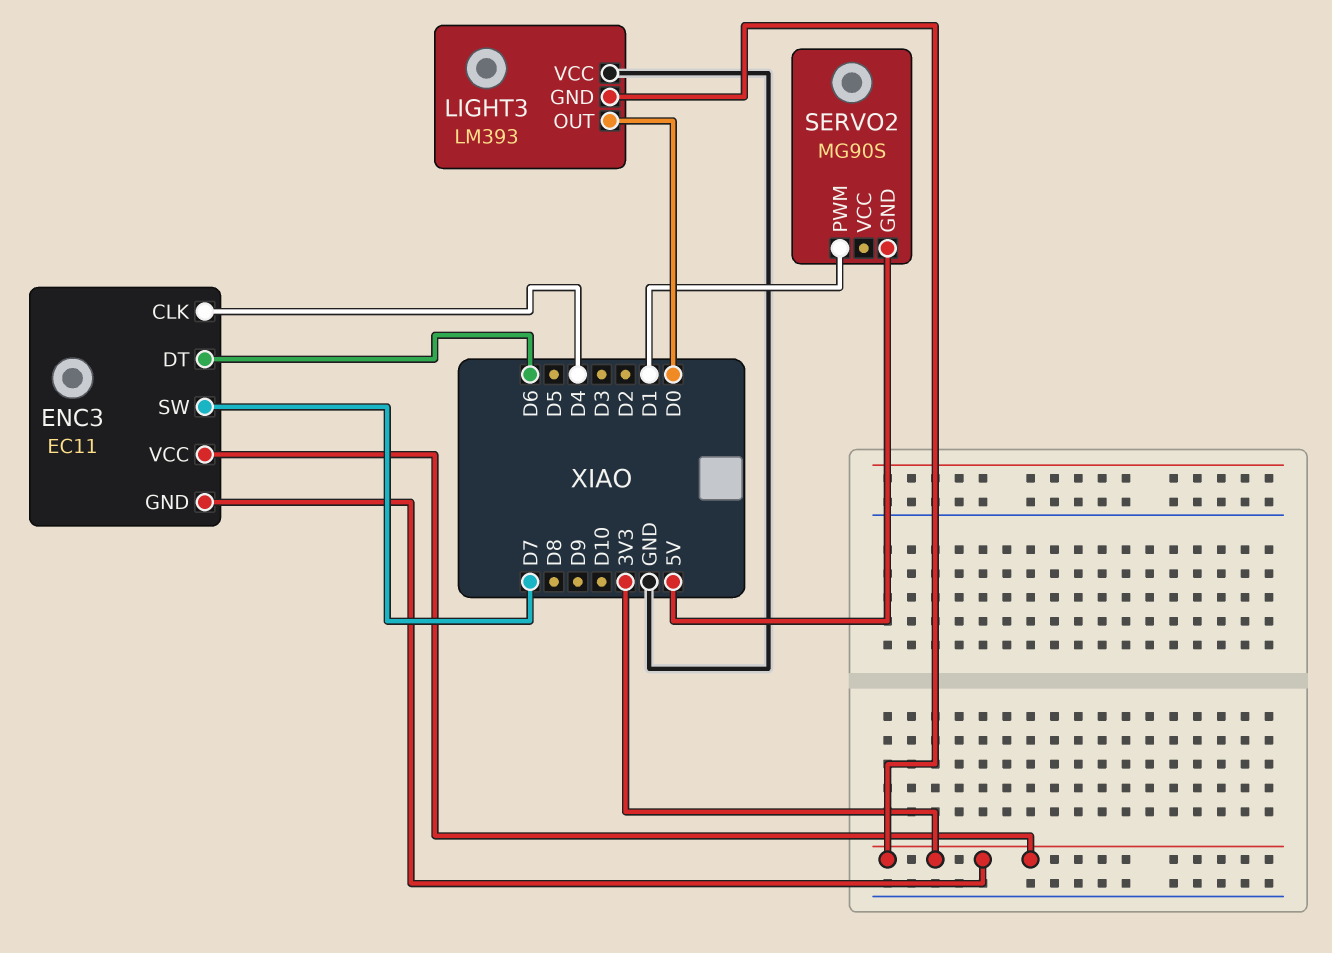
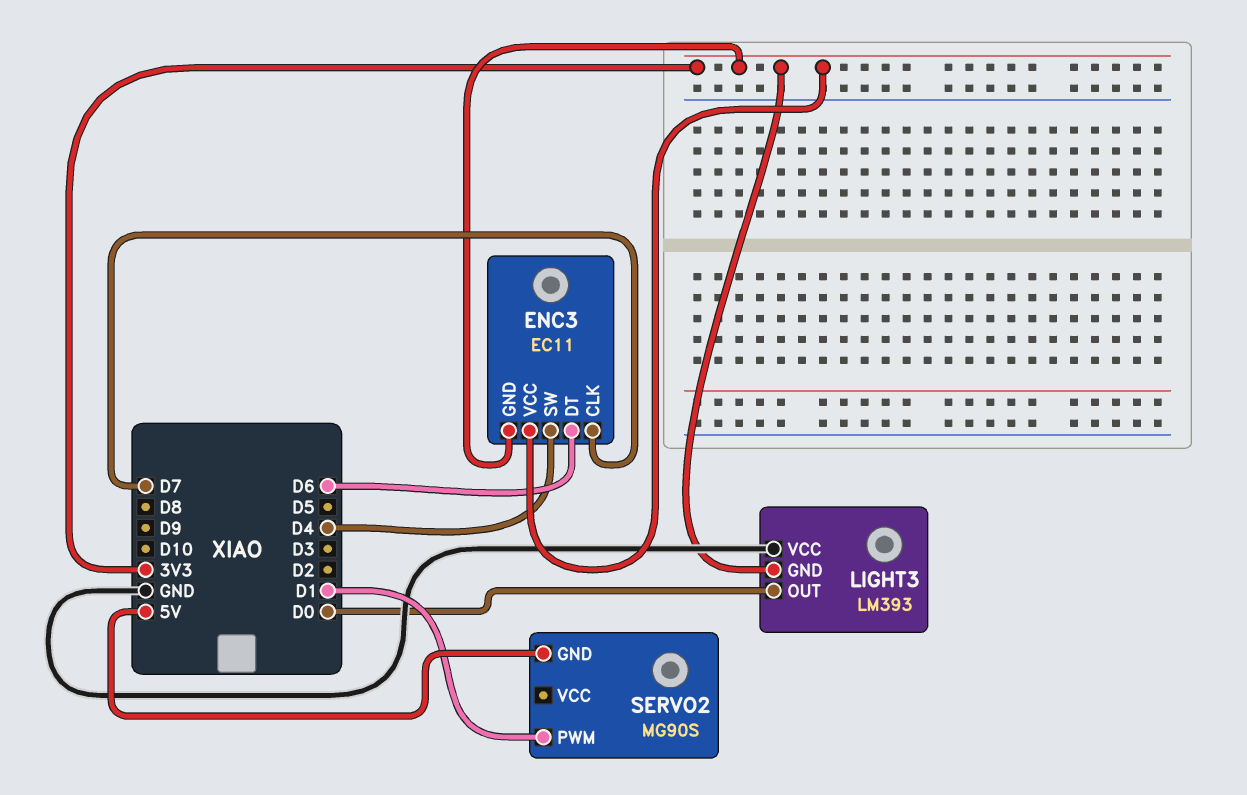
ENC3 pin CLK: D4 -> D7
ENC3 pin SW: D7 -> D4

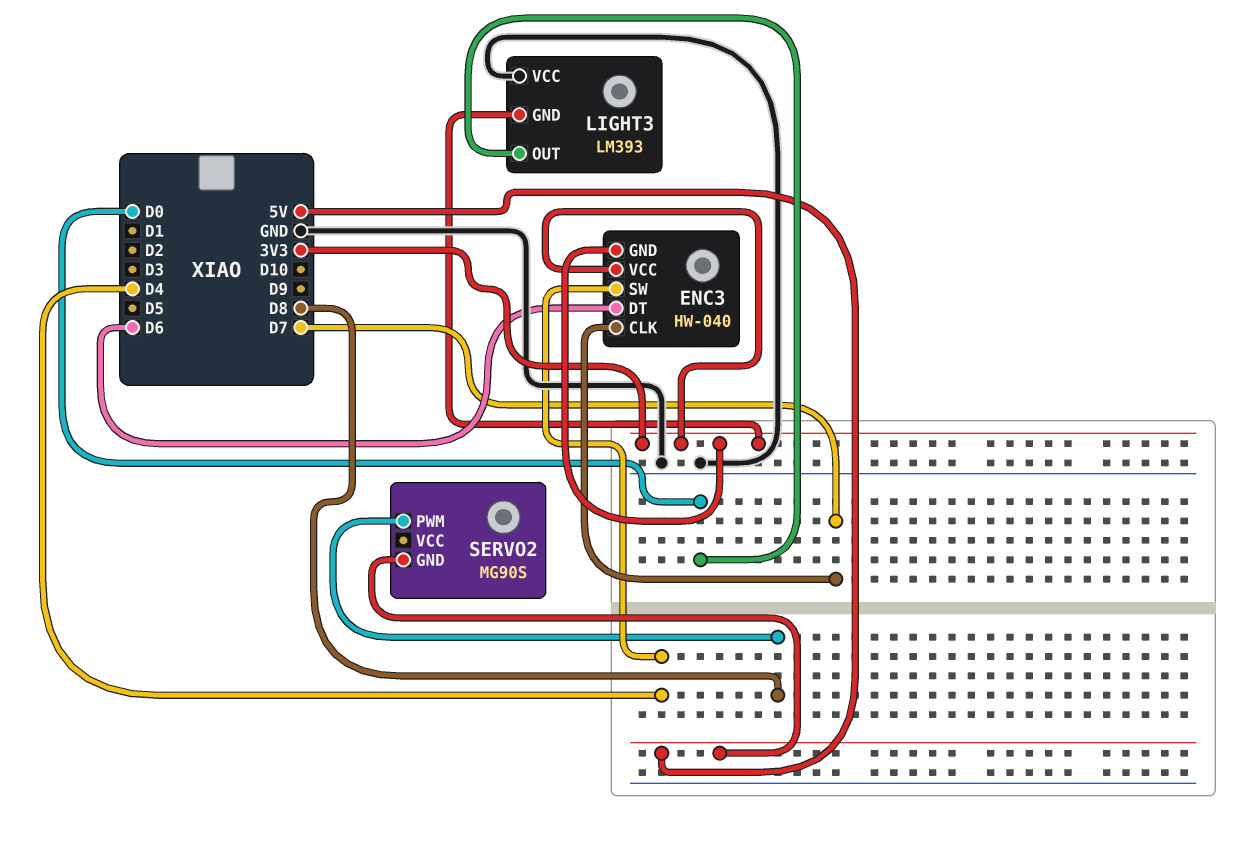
ENC3: EC11 -> HW-040
SERVO2 pin PWM: D1 -> D8

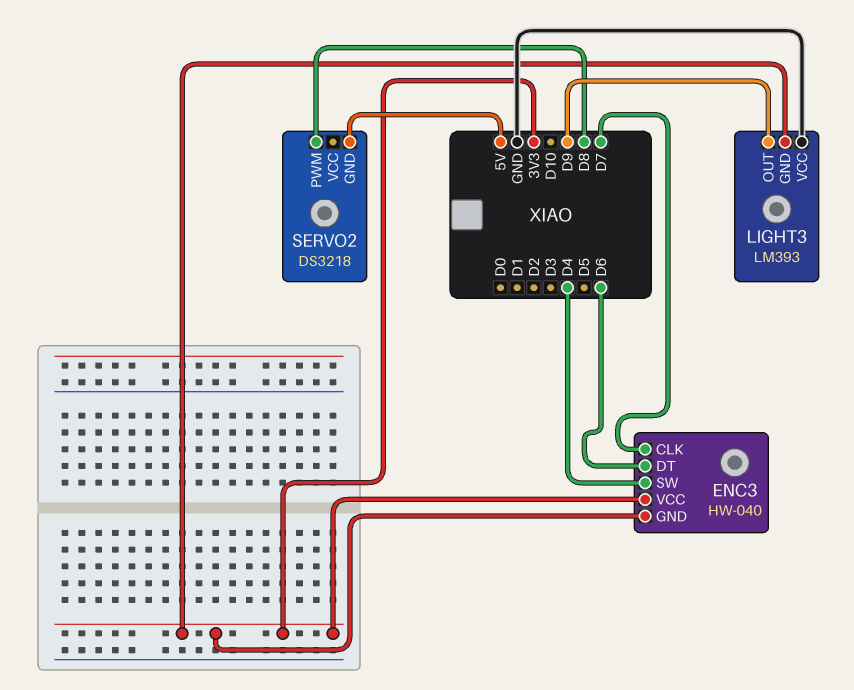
LIGHT3 pin OUT: D0 -> D9
SERVO2: MG90S -> DS3218

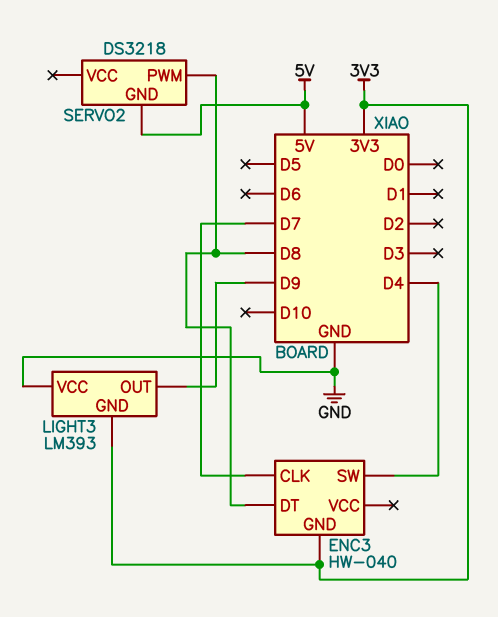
ENC3 pin DT: D6 -> D8
ENC3 pin VCC: 3V3 -> none

